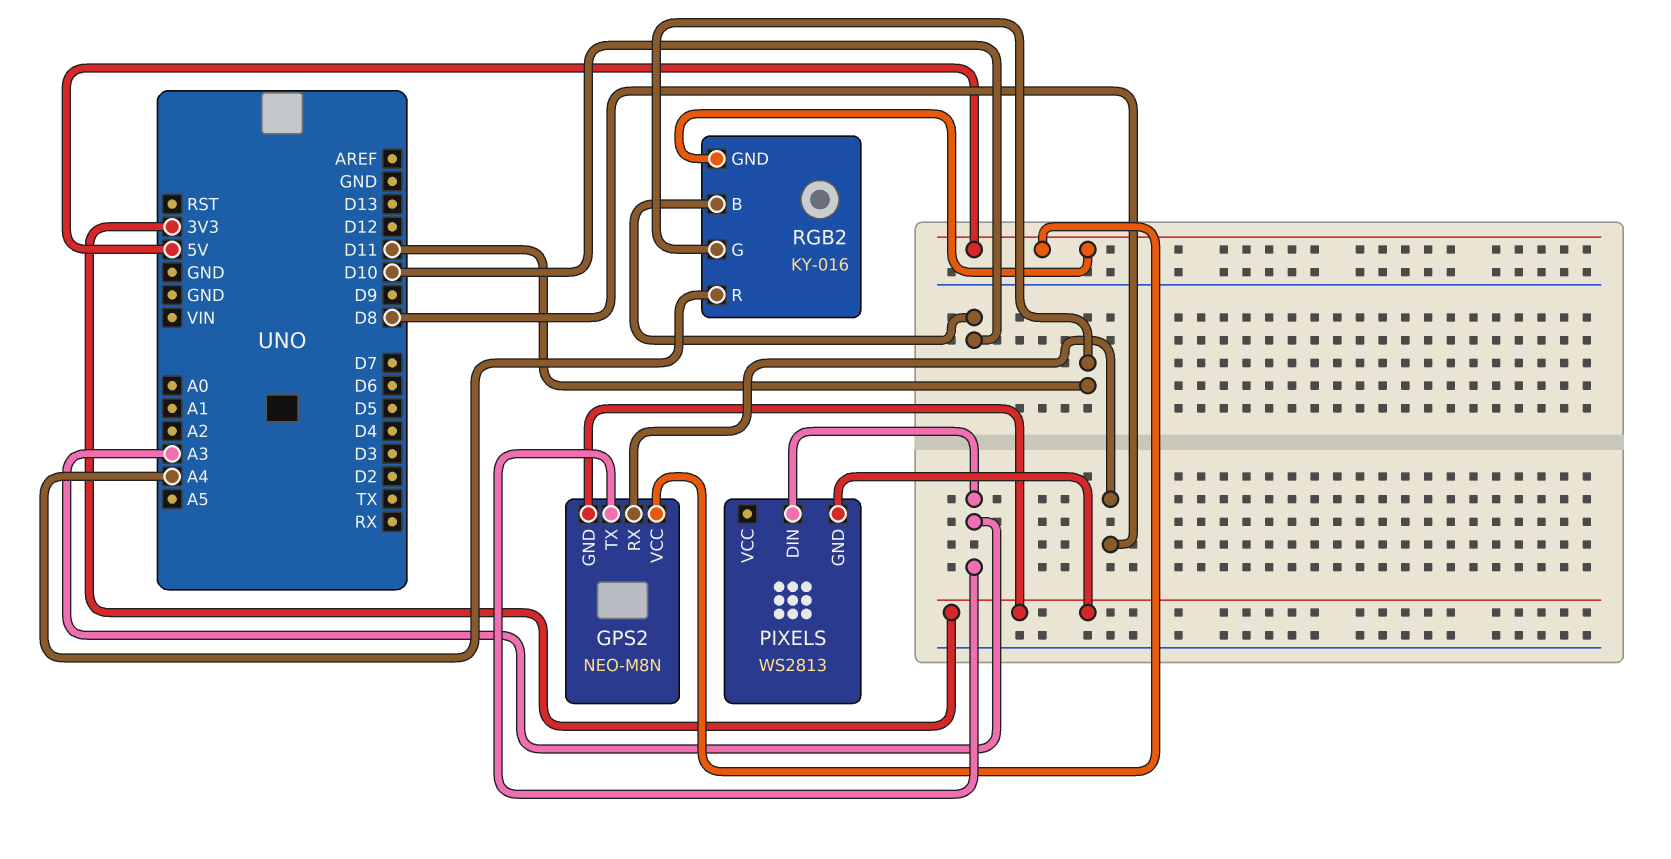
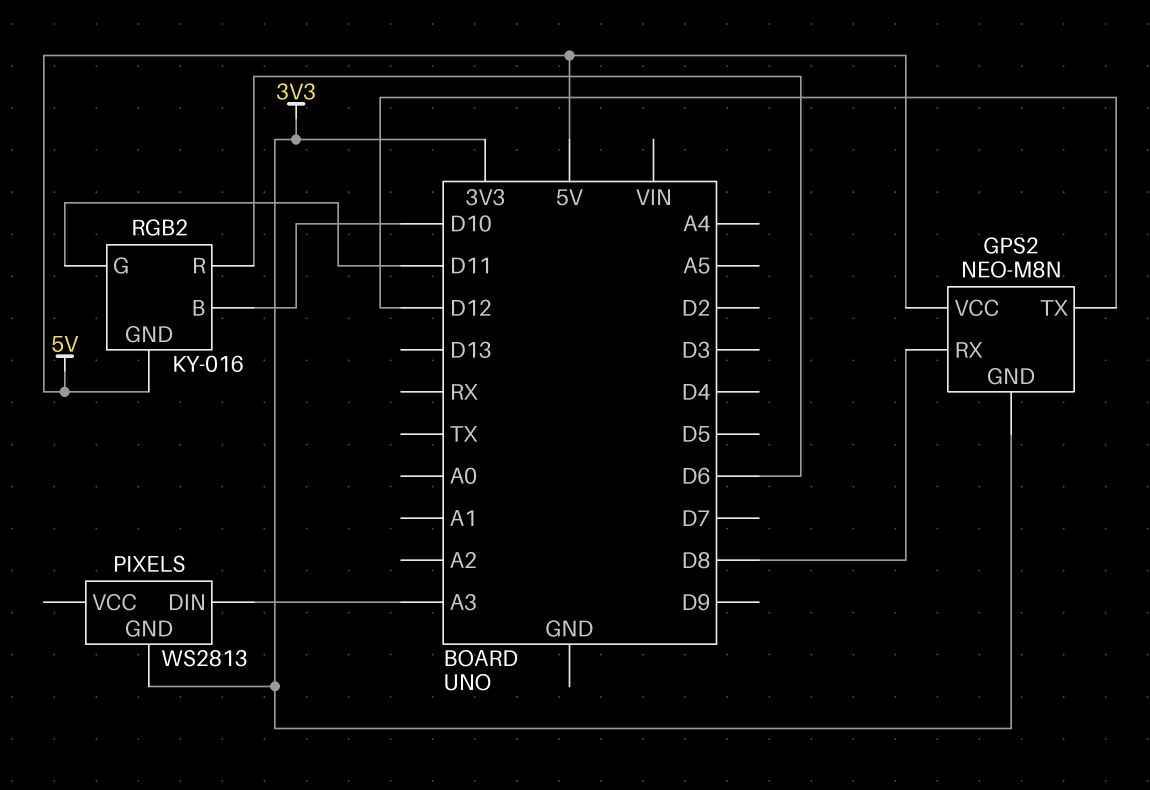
GPS2 pin TX: A3 -> D12
RGB2 pin R: A4 -> D6

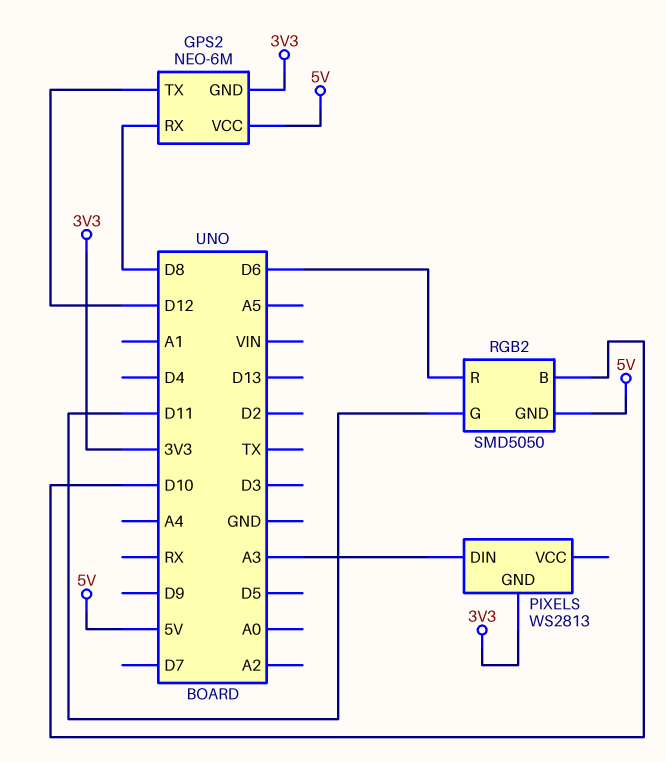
GPS2: NEO-M8N -> NEO-6M
RGB2: KY-016 -> SMD5050

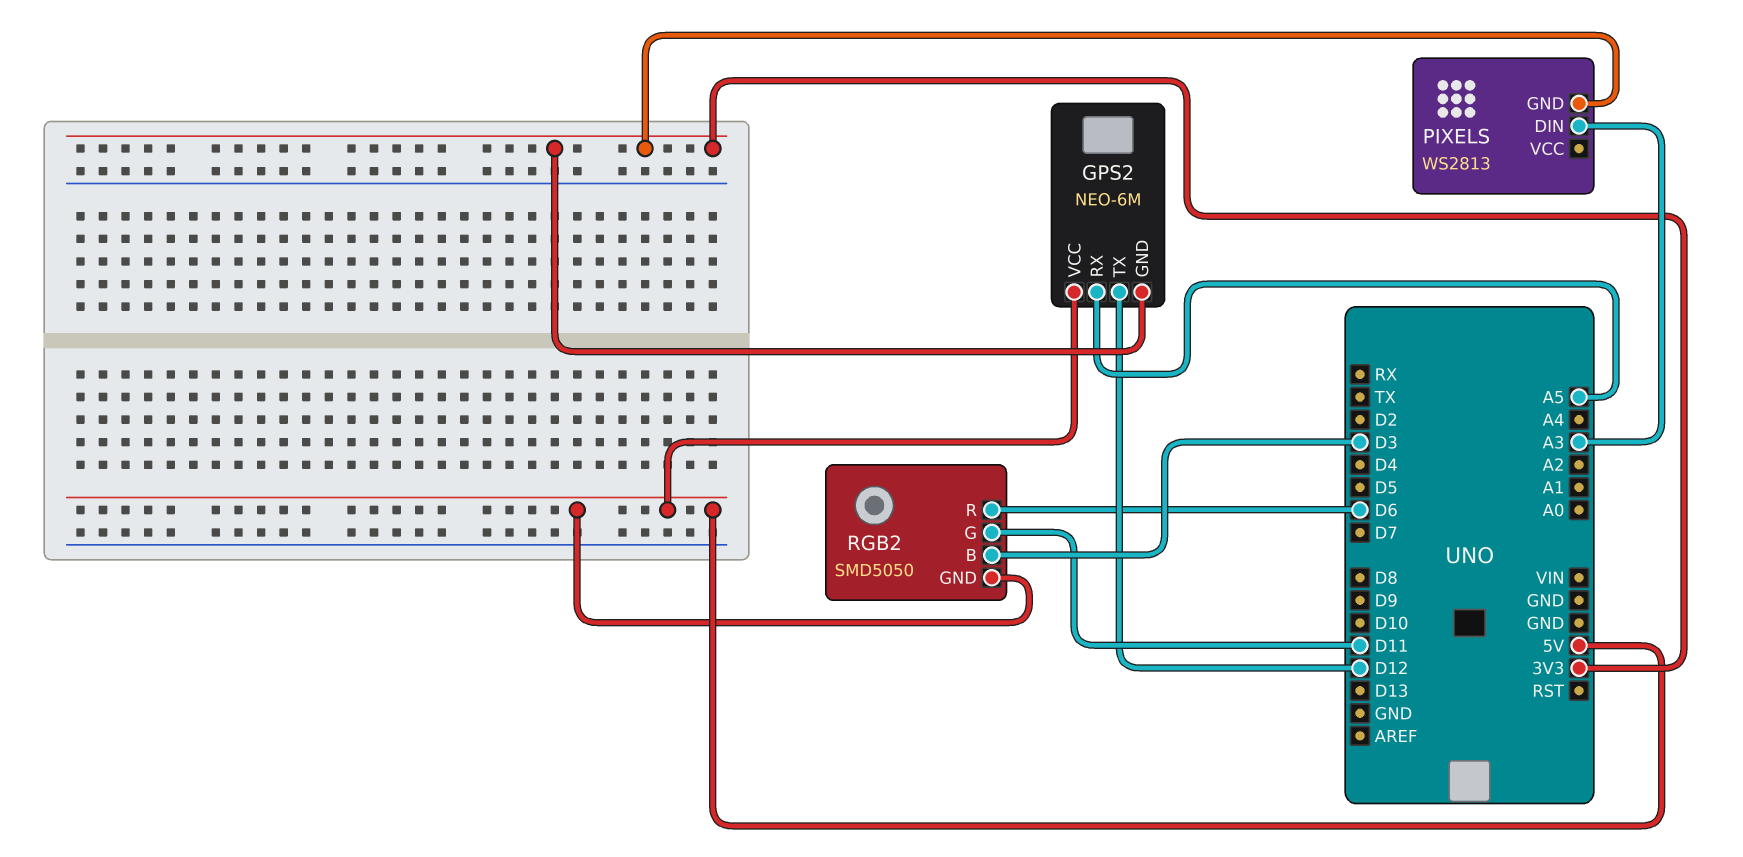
GPS2 pin RX: D8 -> A5
RGB2 pin B: D10 -> D3

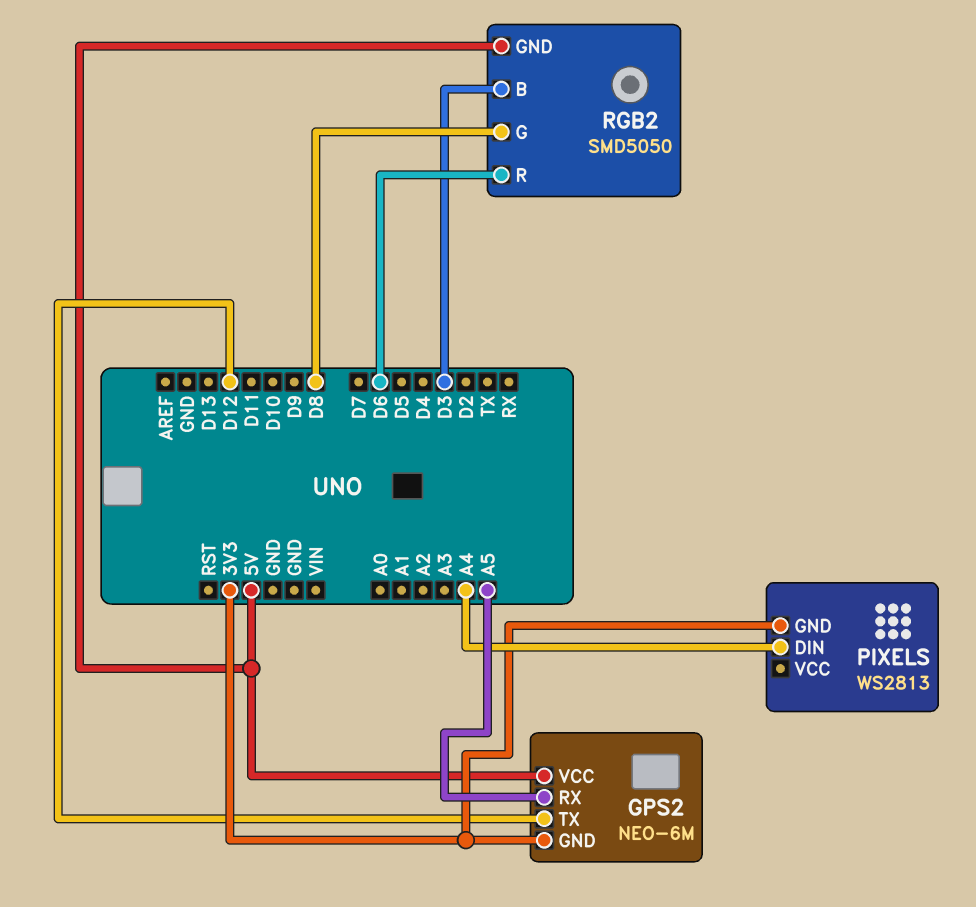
PIXELS pin DIN: A3 -> A4
RGB2 pin G: D11 -> D8

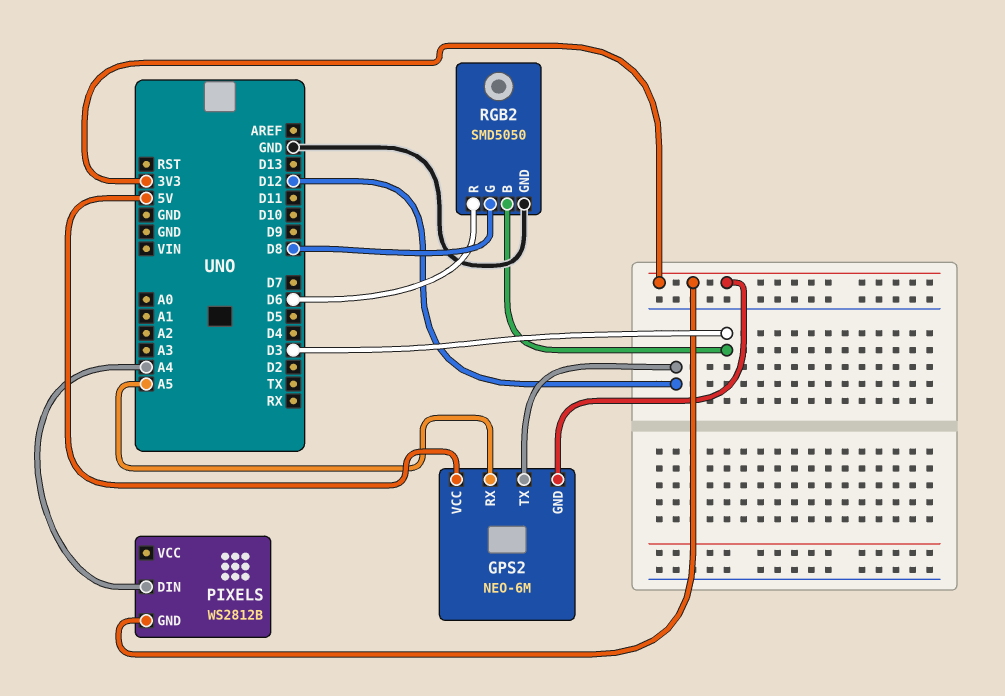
PIXELS: WS2813 -> WS2812B
RGB2 pin GND: 5V -> GND

